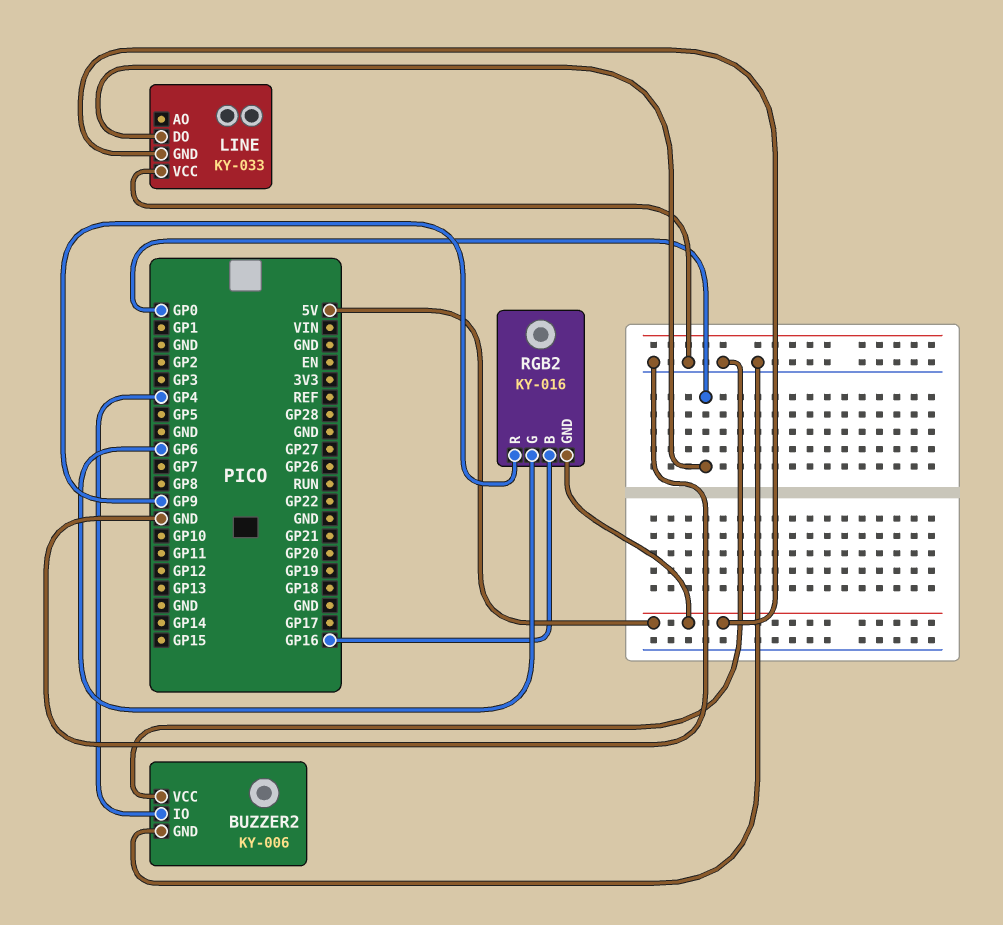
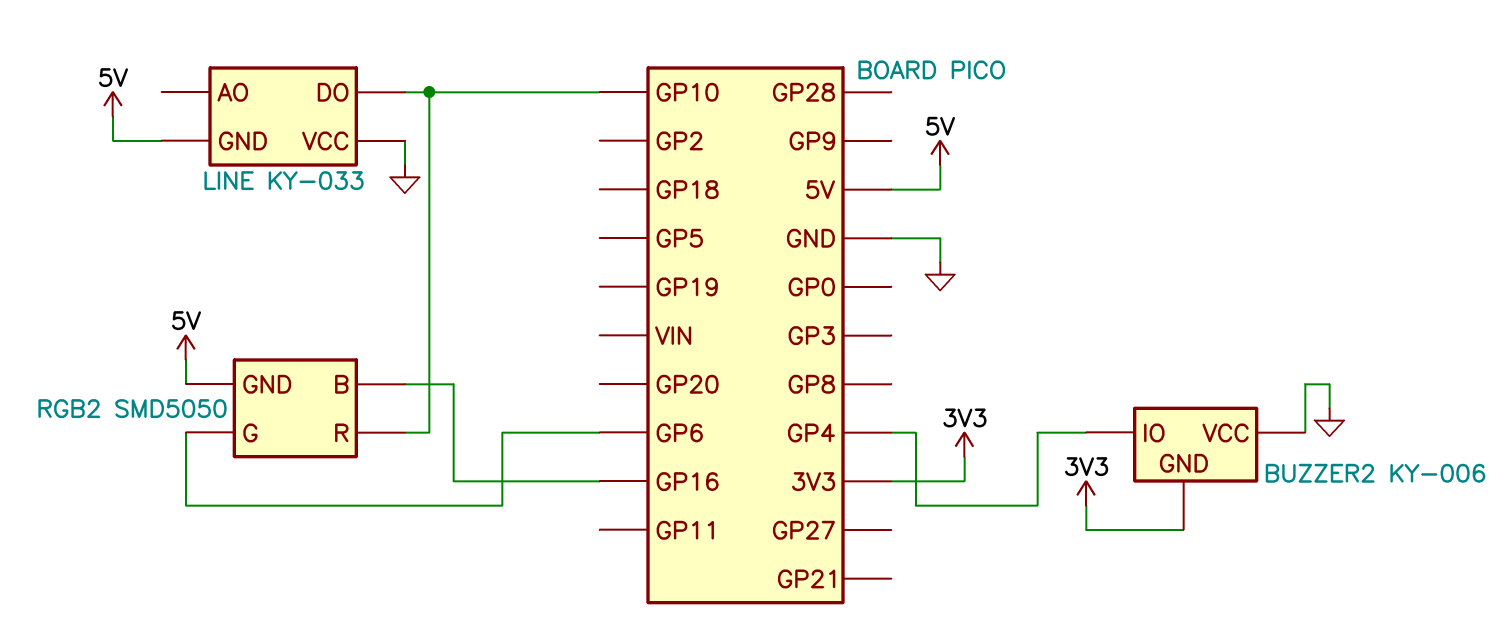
BUZZER2 pin GND: GND -> 3V3
LINE pin DO: GP0 -> GP10
RGB2: KY-016 -> SMD5050
RGB2 pin R: GP9 -> GP10

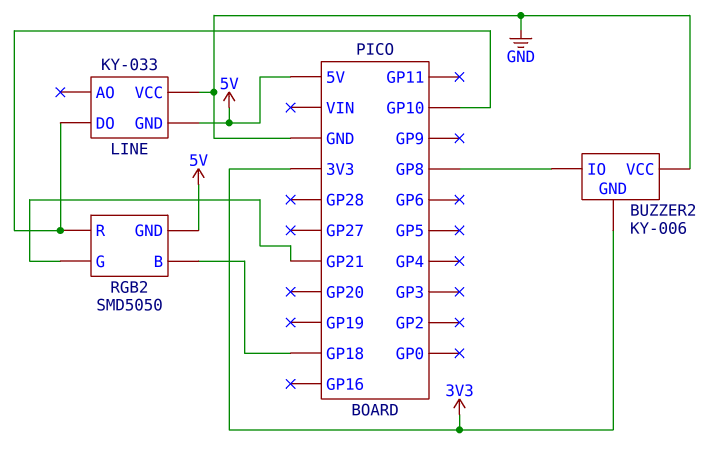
BUZZER2 pin IO: GP4 -> GP8
RGB2 pin B: GP16 -> GP18
RGB2 pin G: GP6 -> GP21

